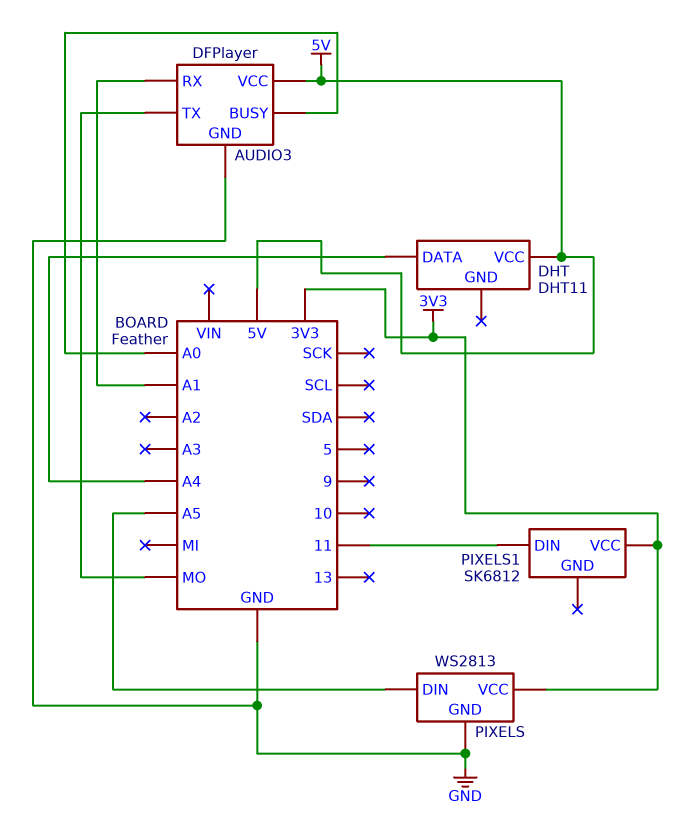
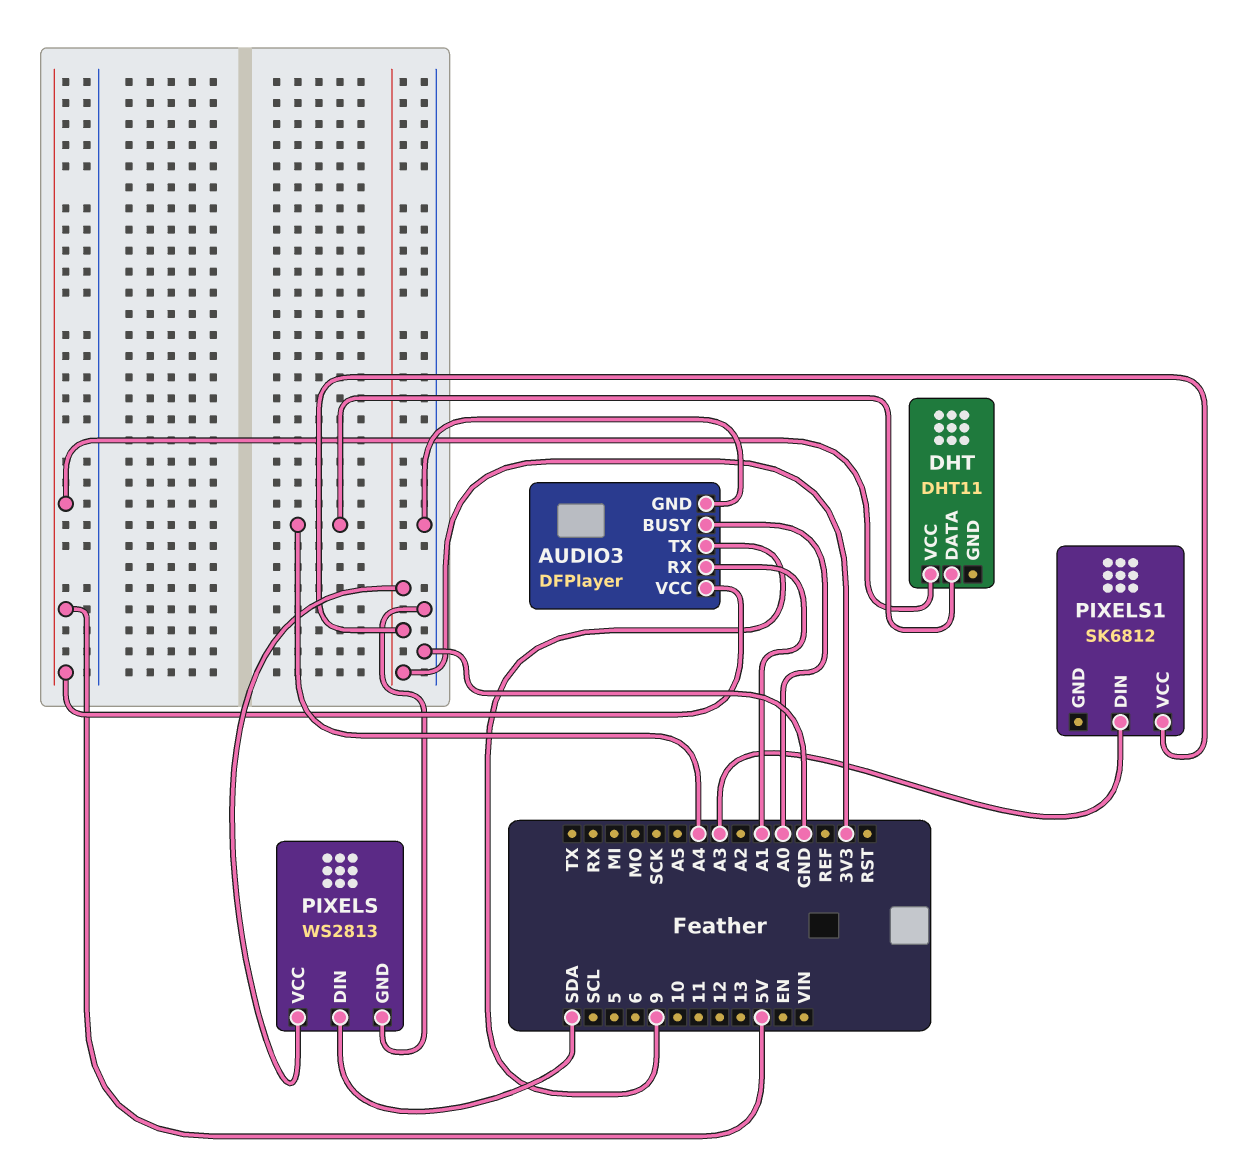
AUDIO3 pin TX: MO -> 9
PIXELS pin DIN: A5 -> SDA
PIXELS1 pin DIN: 11 -> A3

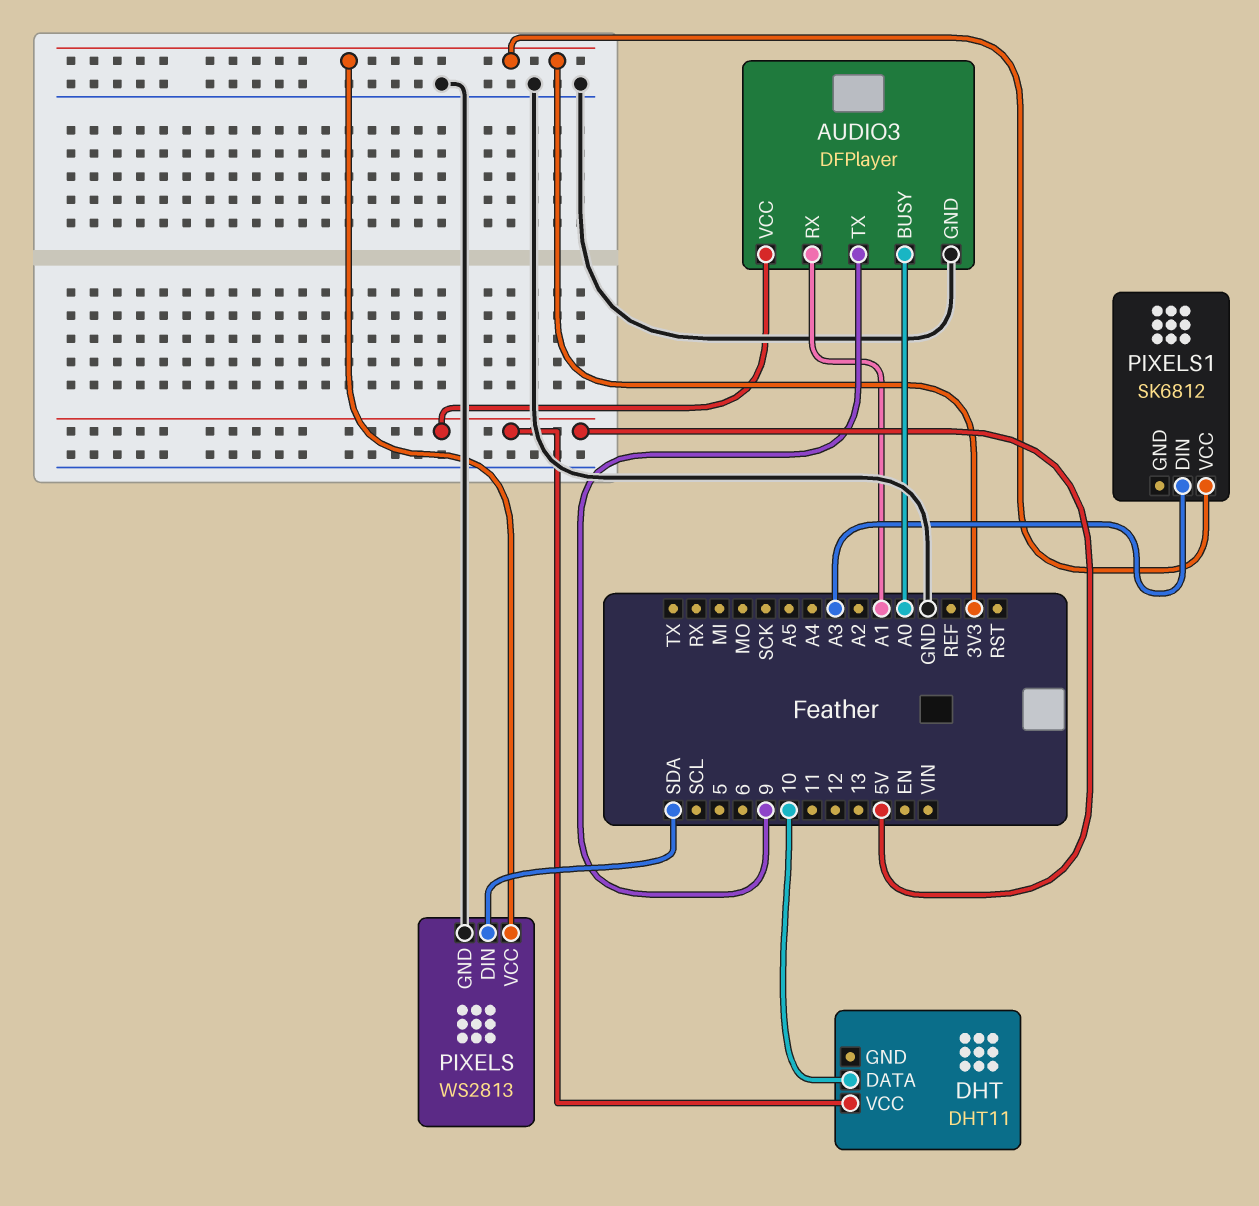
DHT pin DATA: A4 -> 10

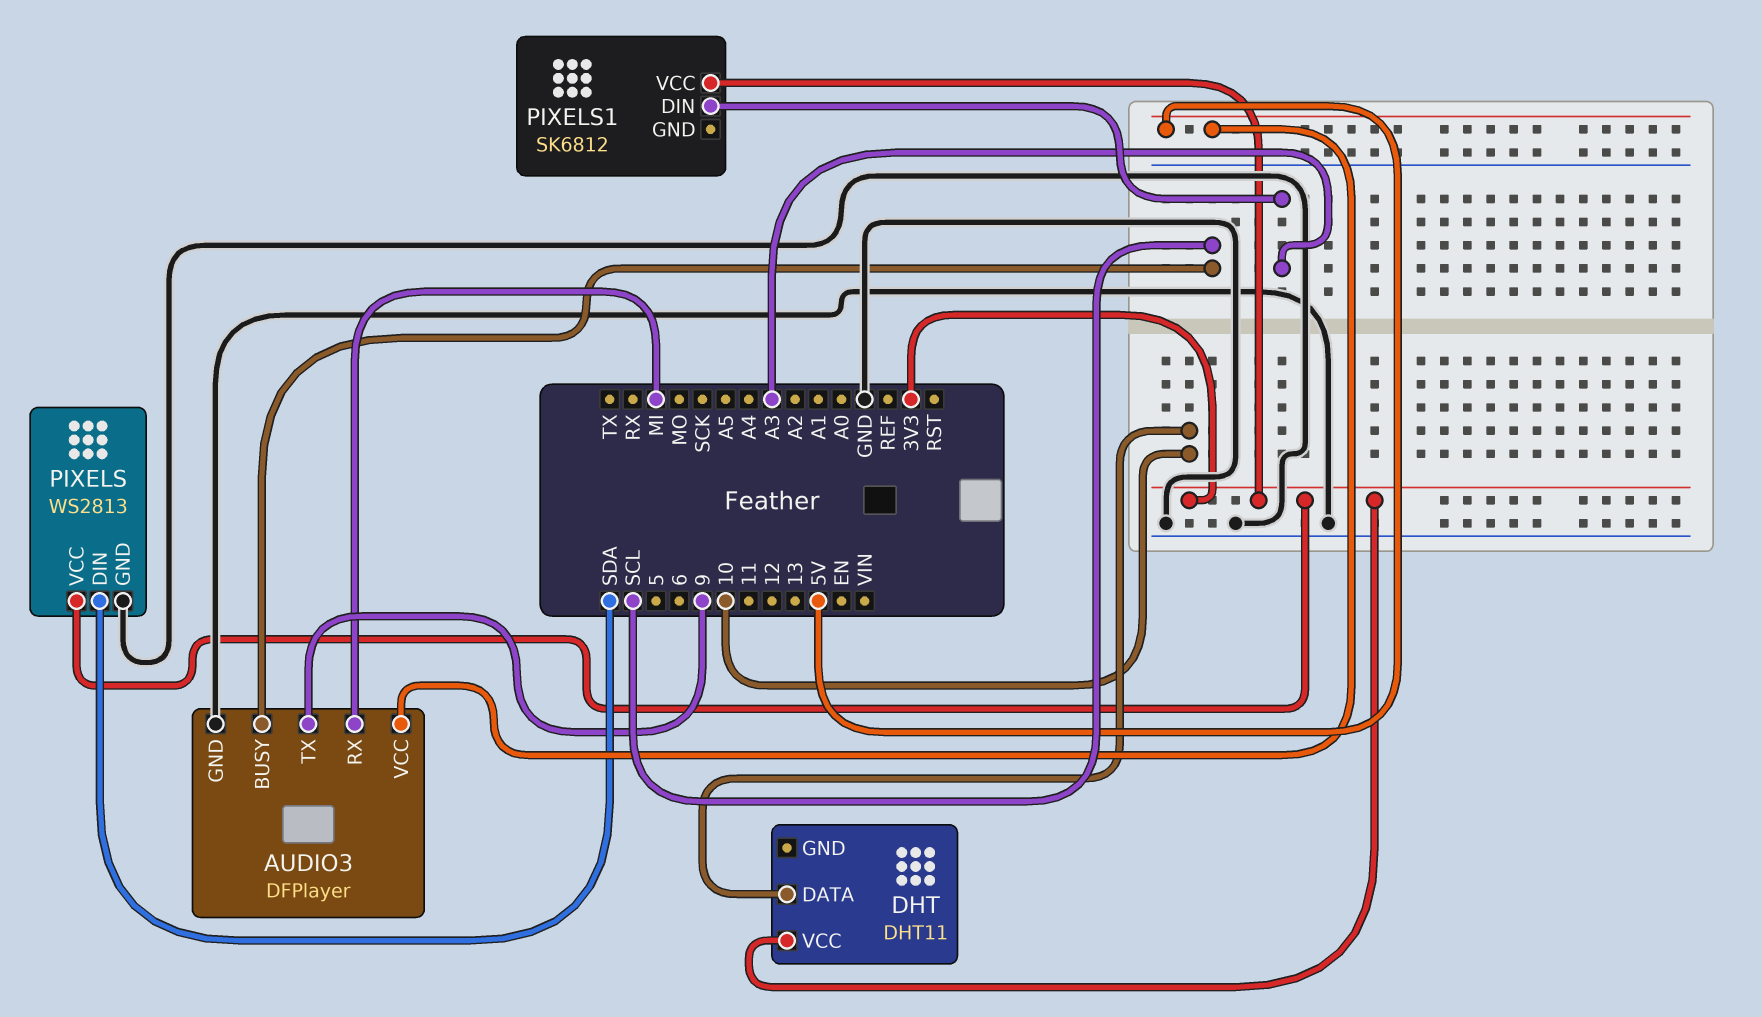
AUDIO3 pin BUSY: A0 -> SCL
AUDIO3 pin RX: A1 -> MI
DHT pin VCC: 5V -> 3V3

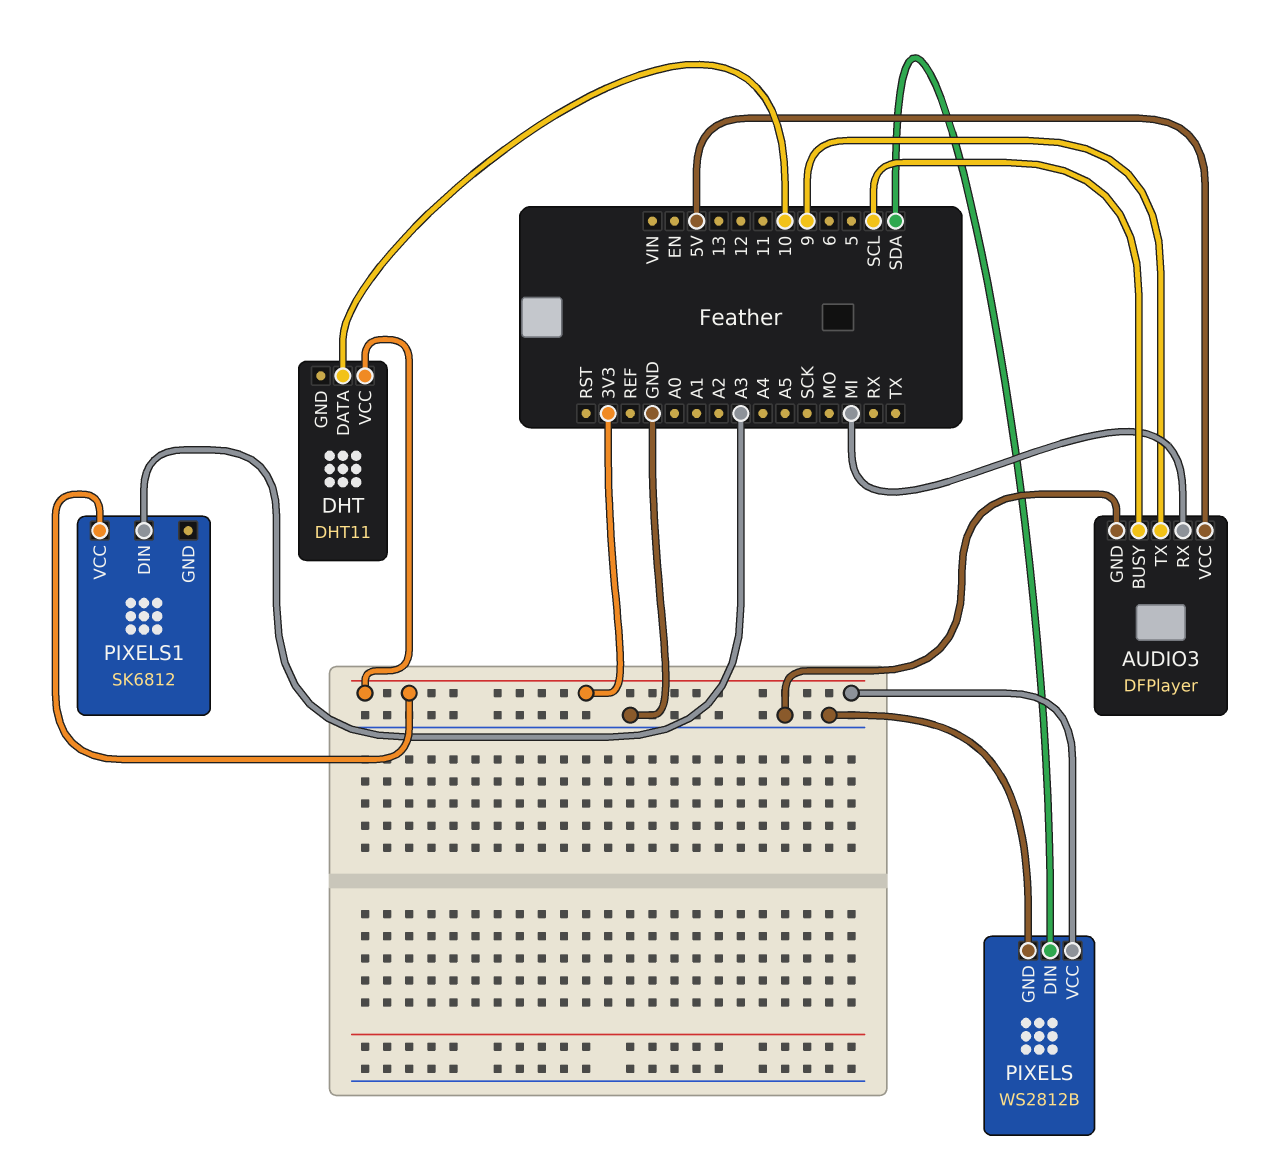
PIXELS: WS2813 -> WS2812B

